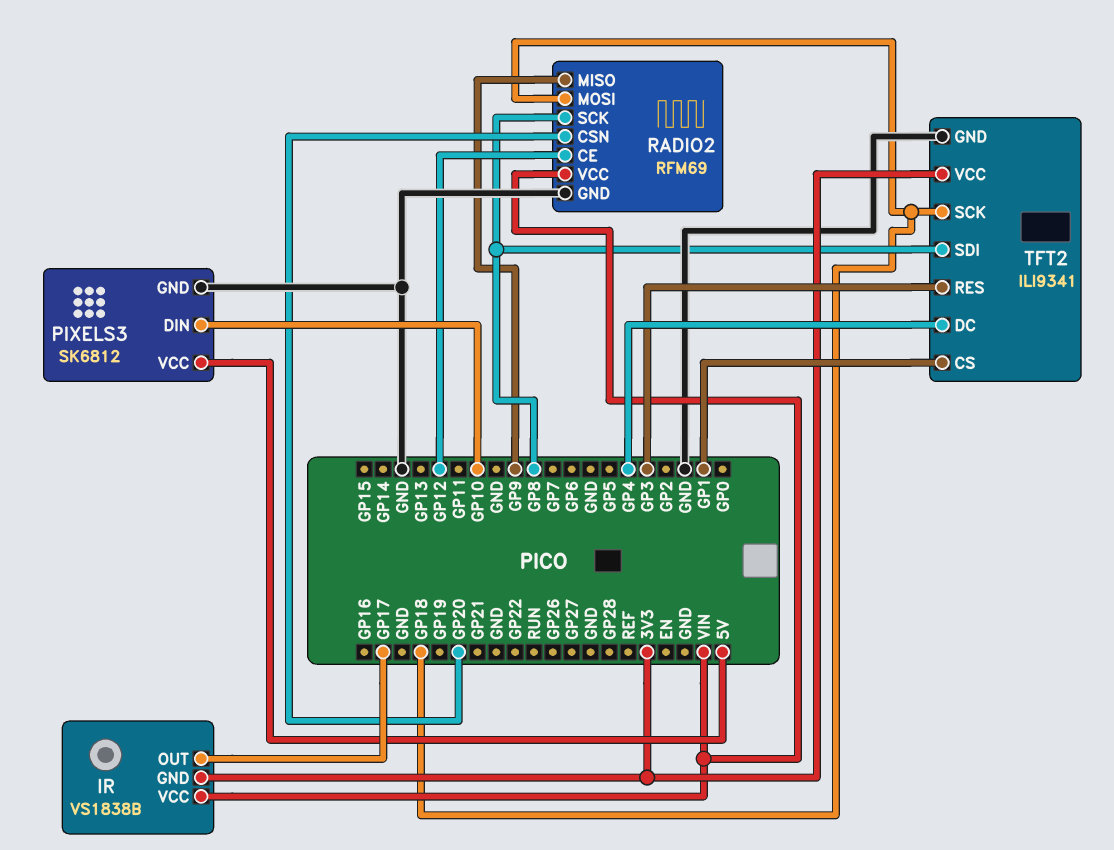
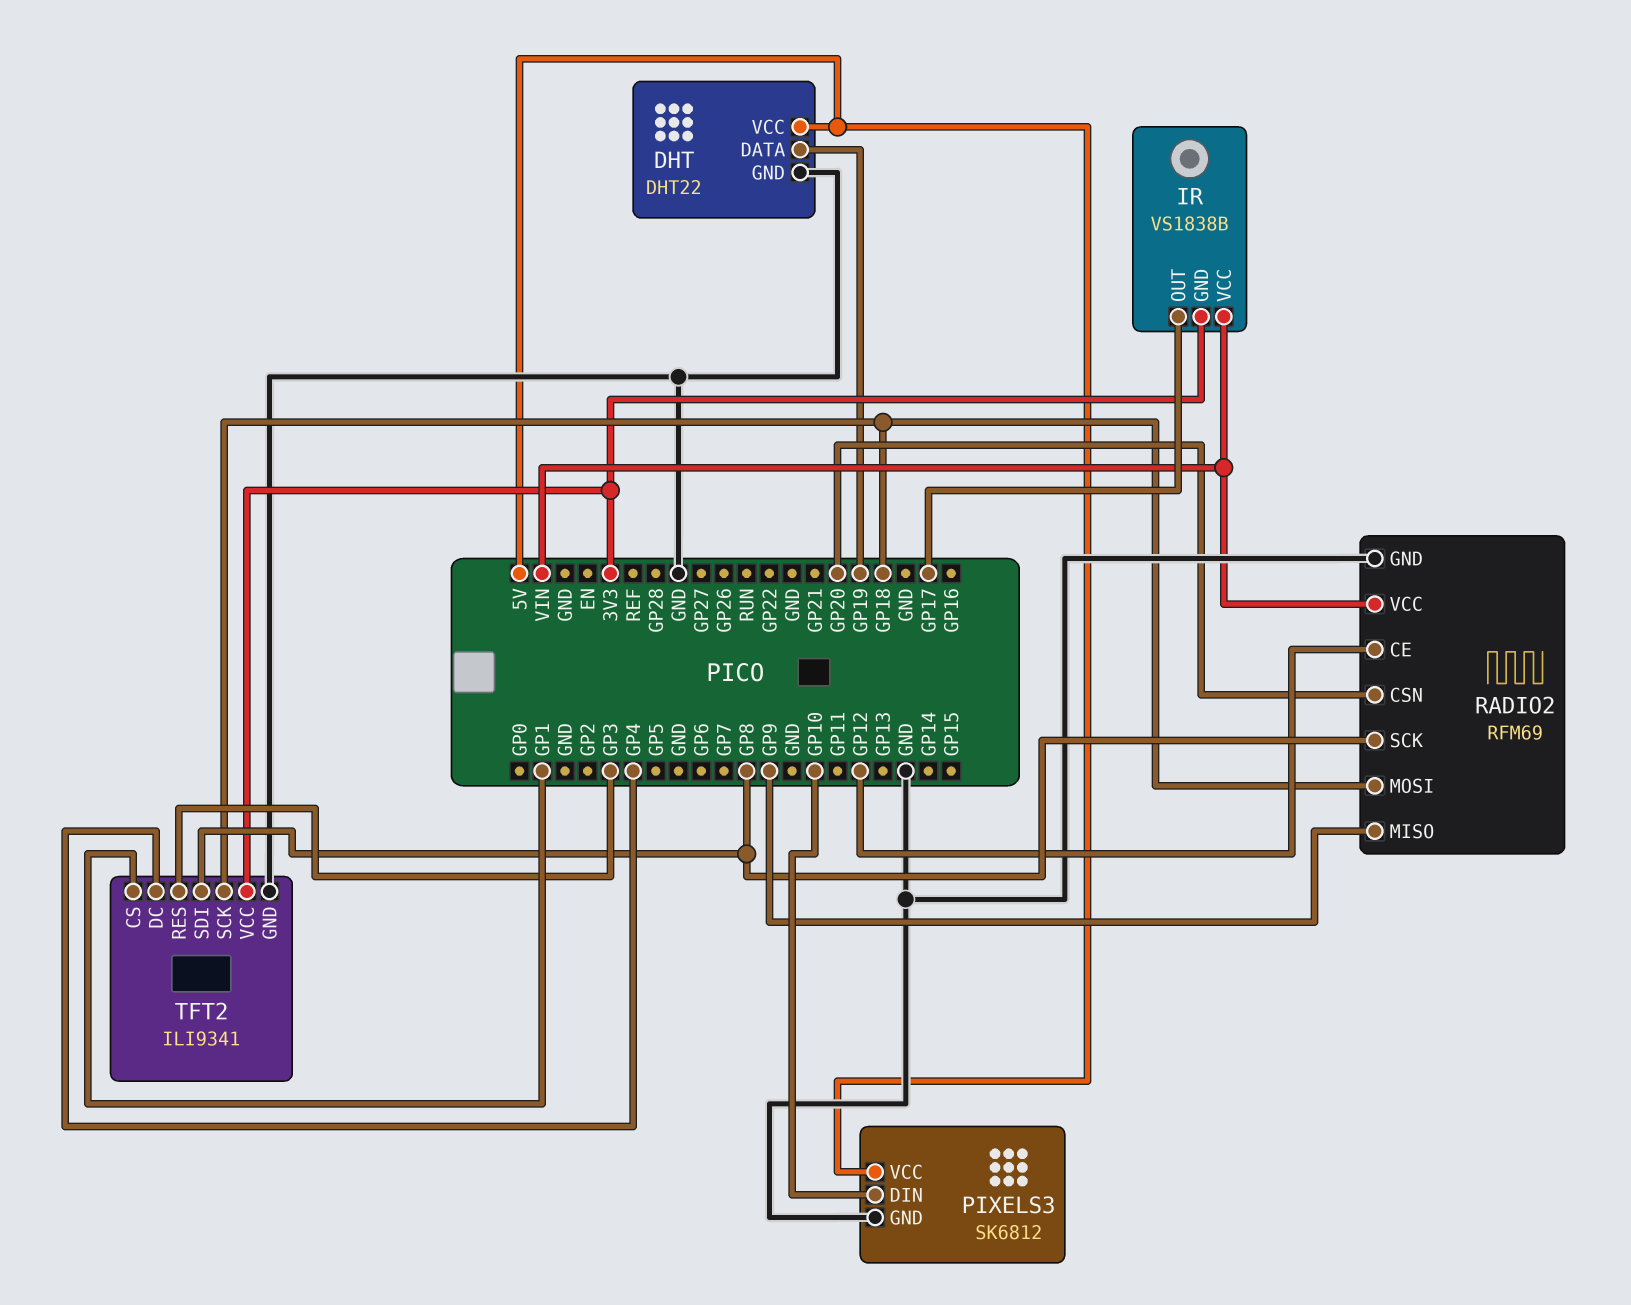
DHT: none -> DHT22
DHT pin DATA: none -> GP19
DHT pin GND: none -> GND
DHT pin VCC: none -> 5V

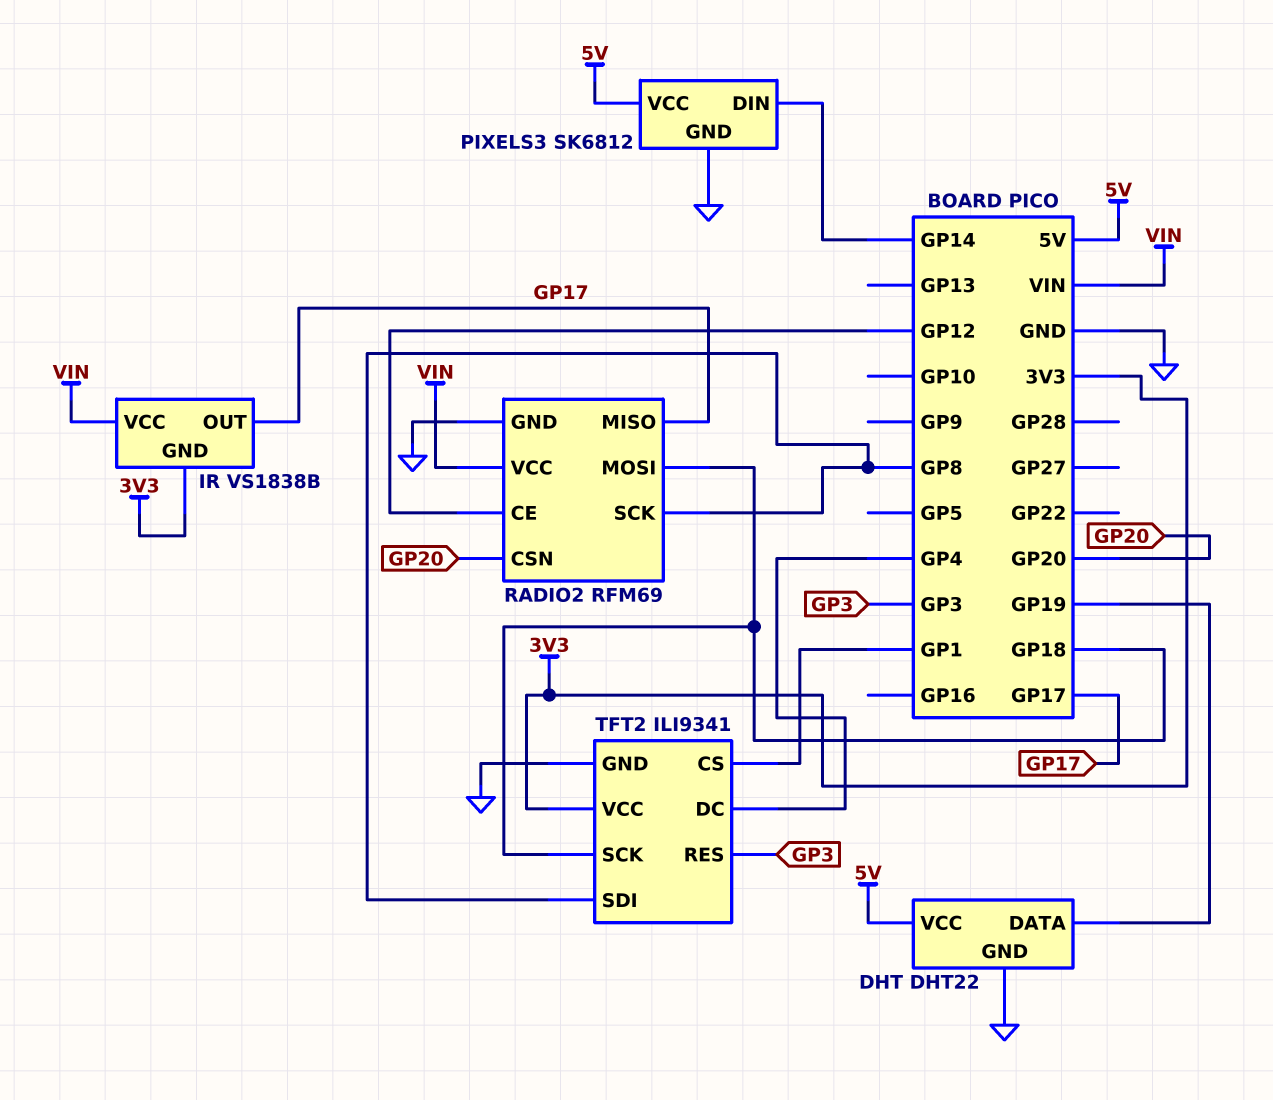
PIXELS3 pin DIN: GP10 -> GP14
RADIO2 pin MISO: GP9 -> GP17

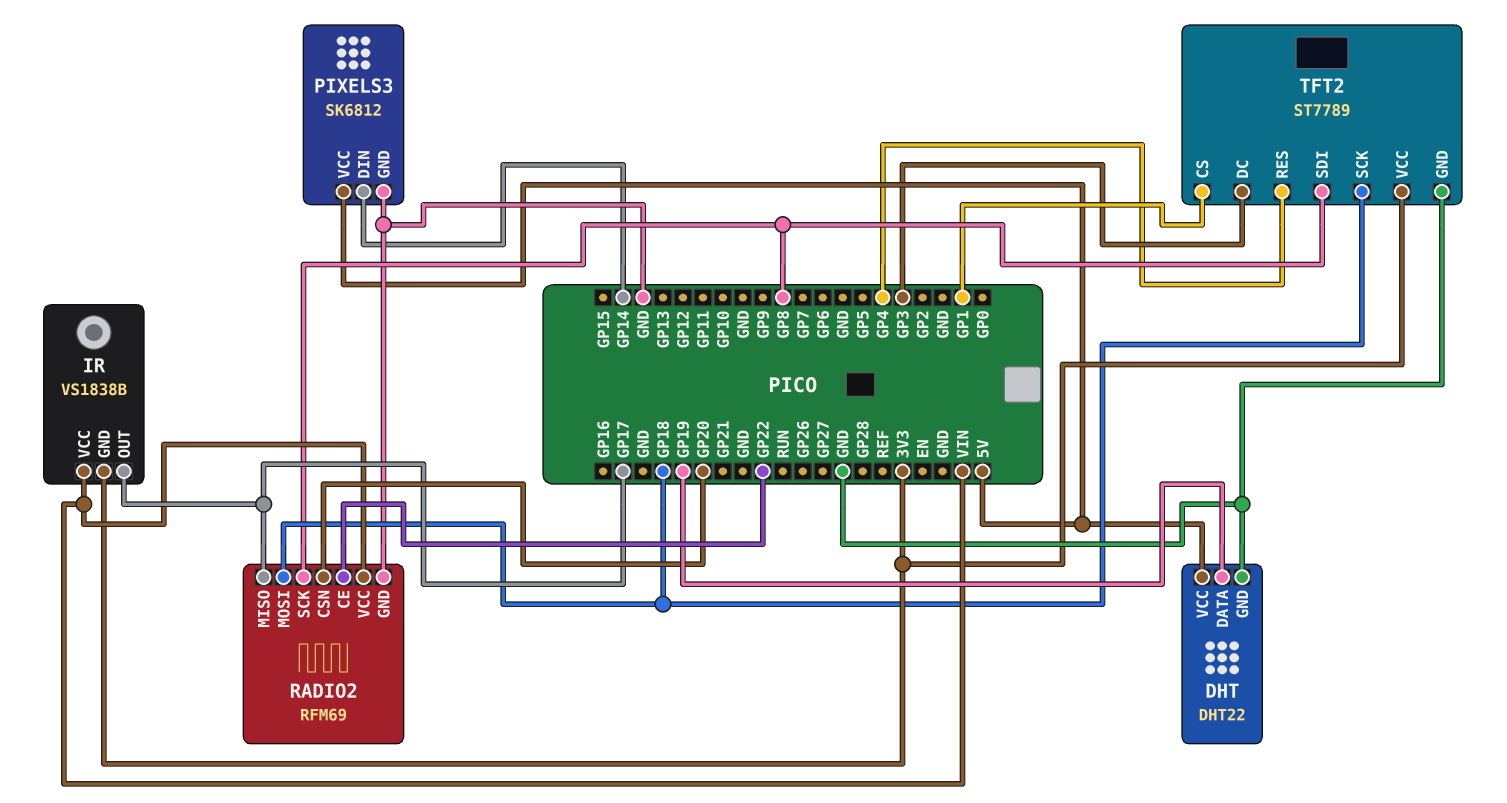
RADIO2 pin CE: GP12 -> GP22
TFT2: ILI9341 -> ST7789
TFT2 pin DC: GP4 -> GP3
TFT2 pin RES: GP3 -> GP4

